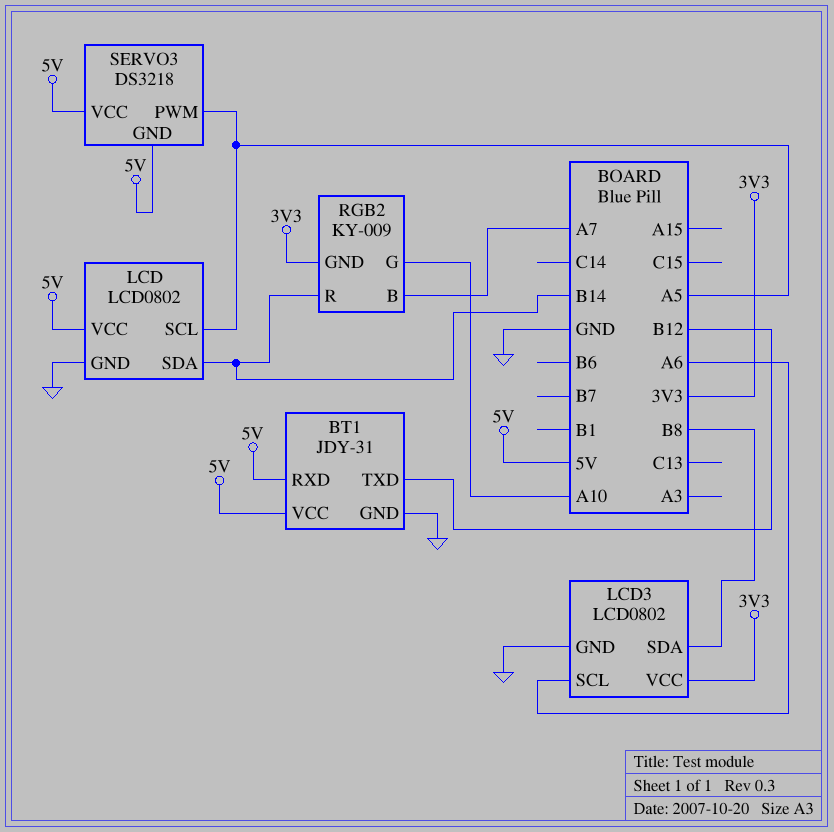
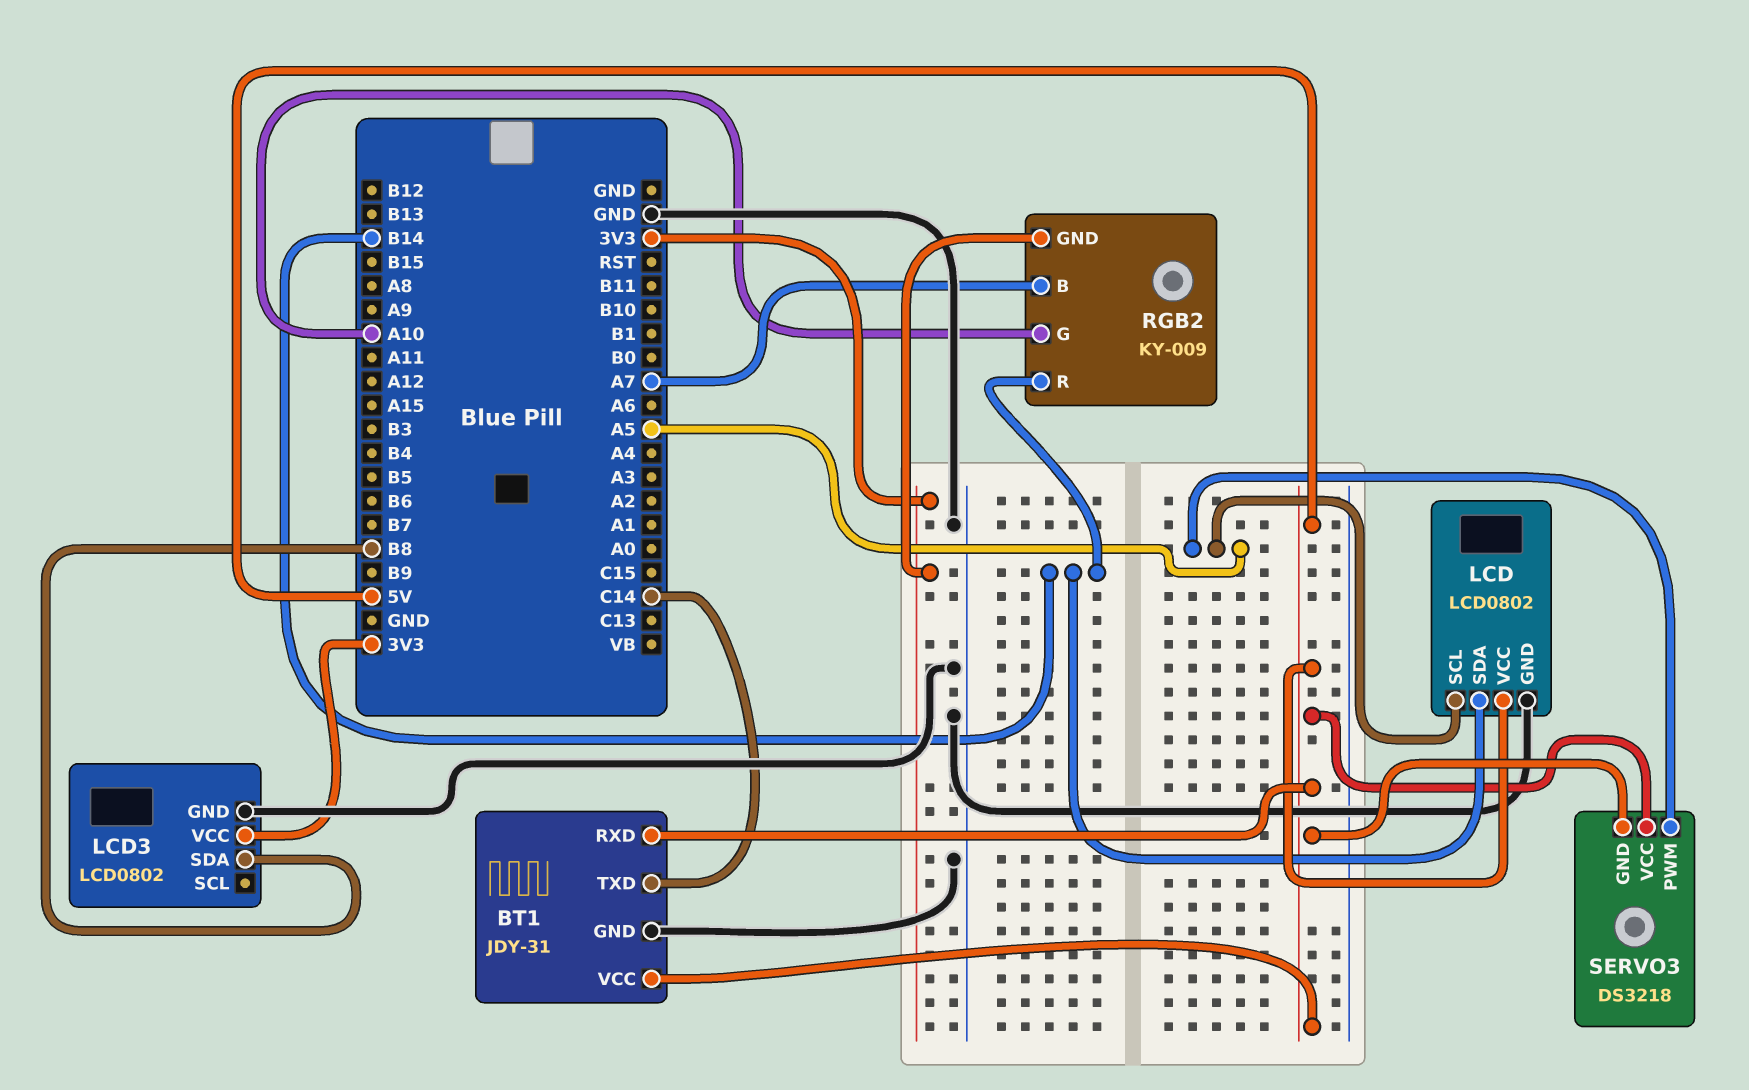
BT1 pin TXD: B12 -> C14
LCD3 pin SCL: A6 -> none

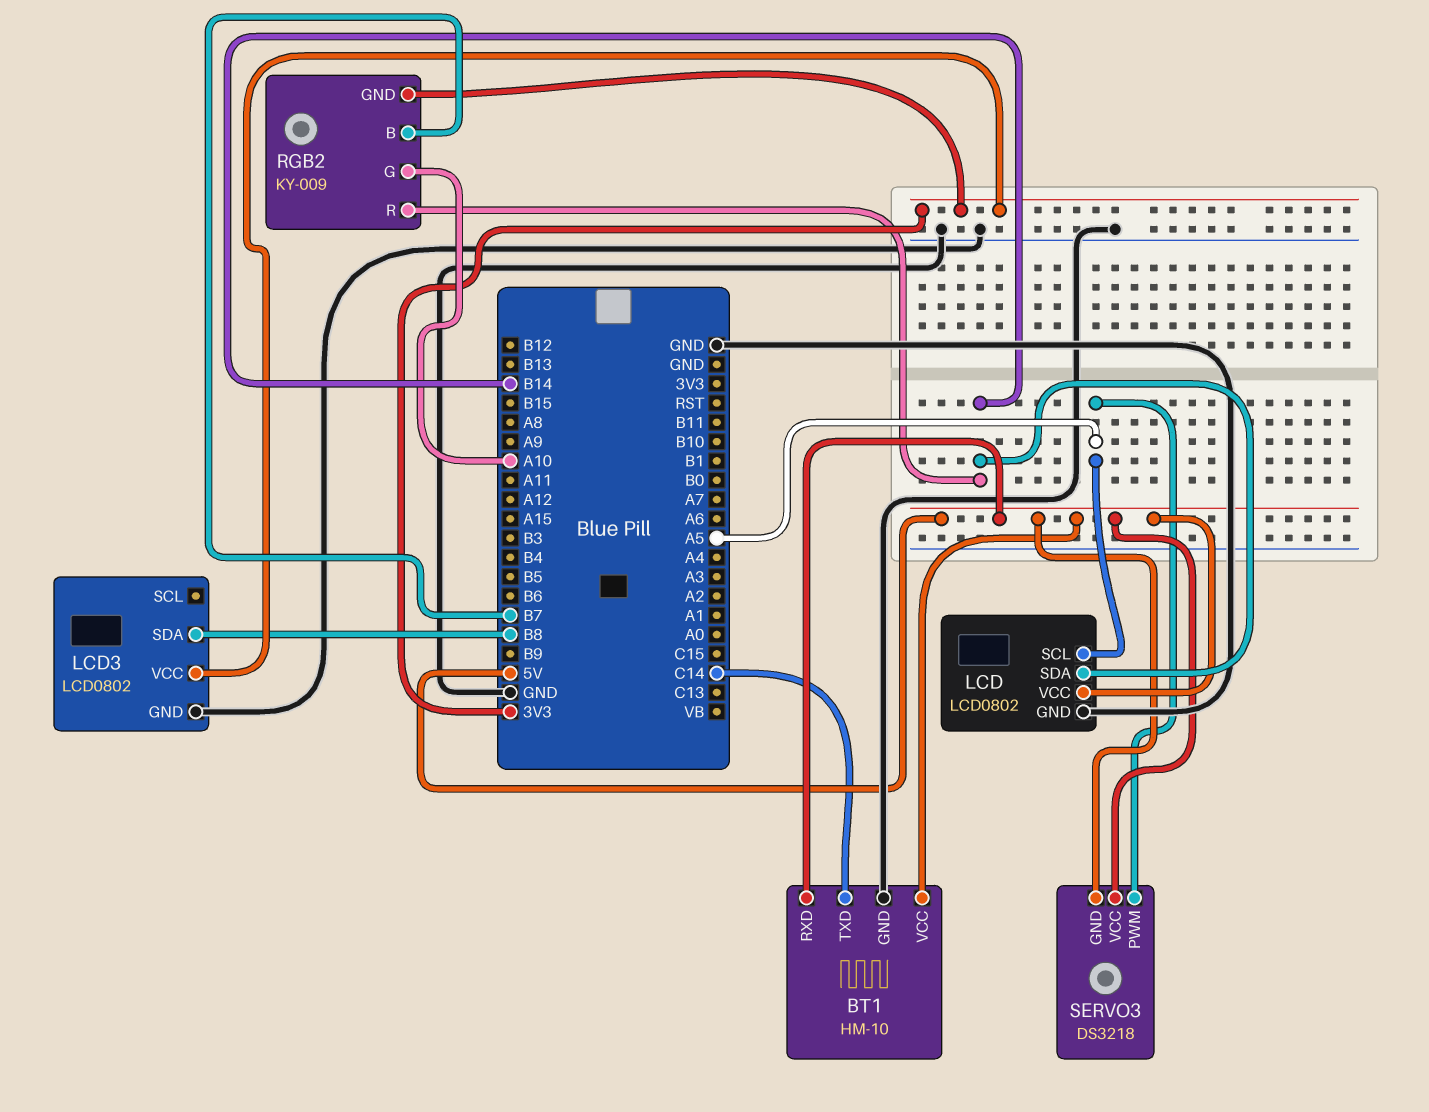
BT1: JDY-31 -> HM-10
RGB2 pin B: A7 -> B7

